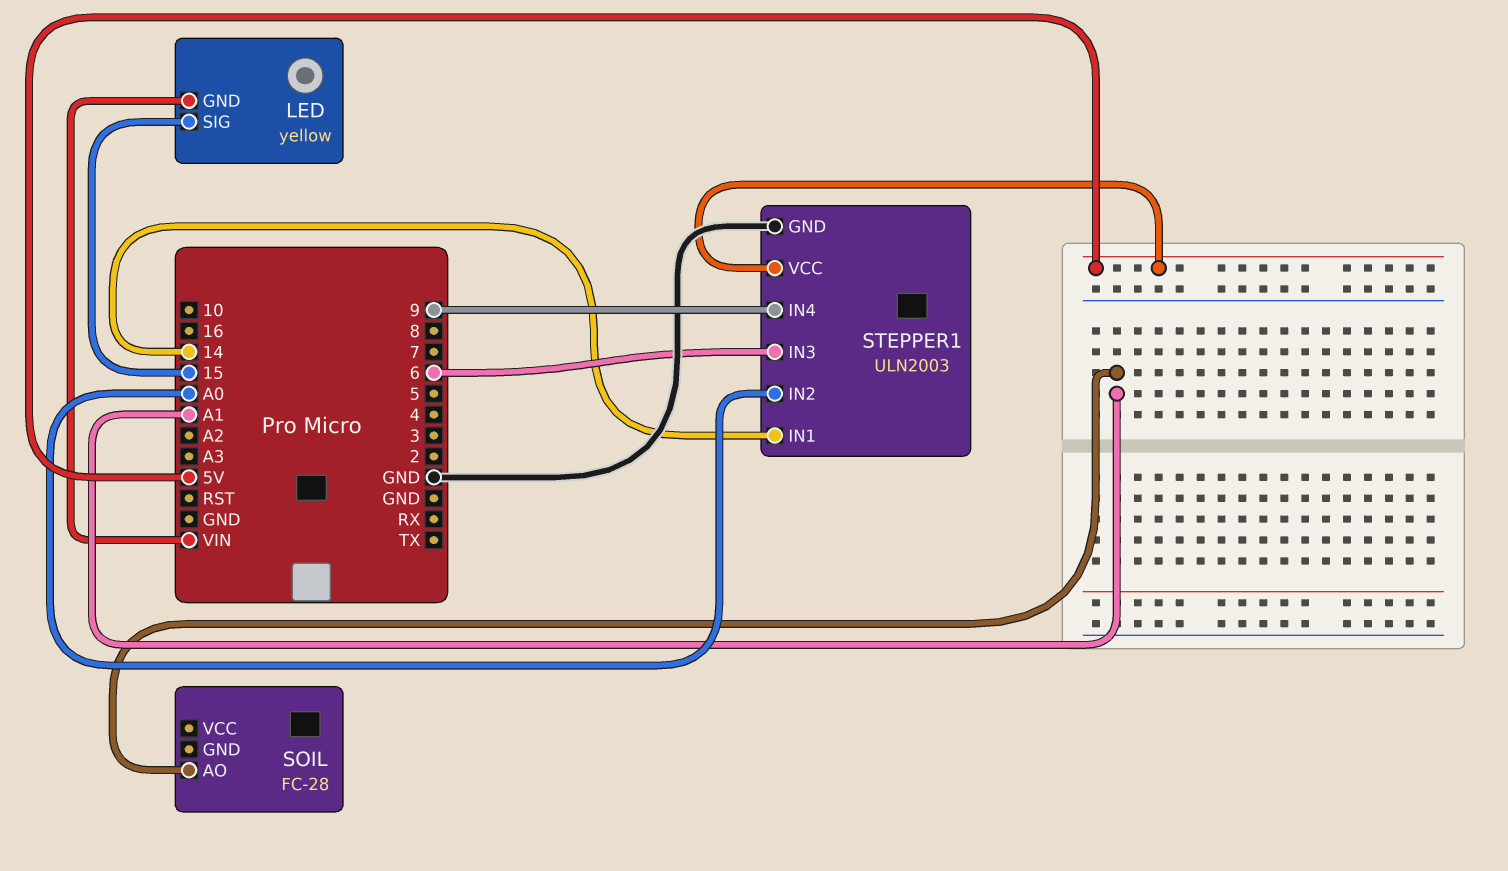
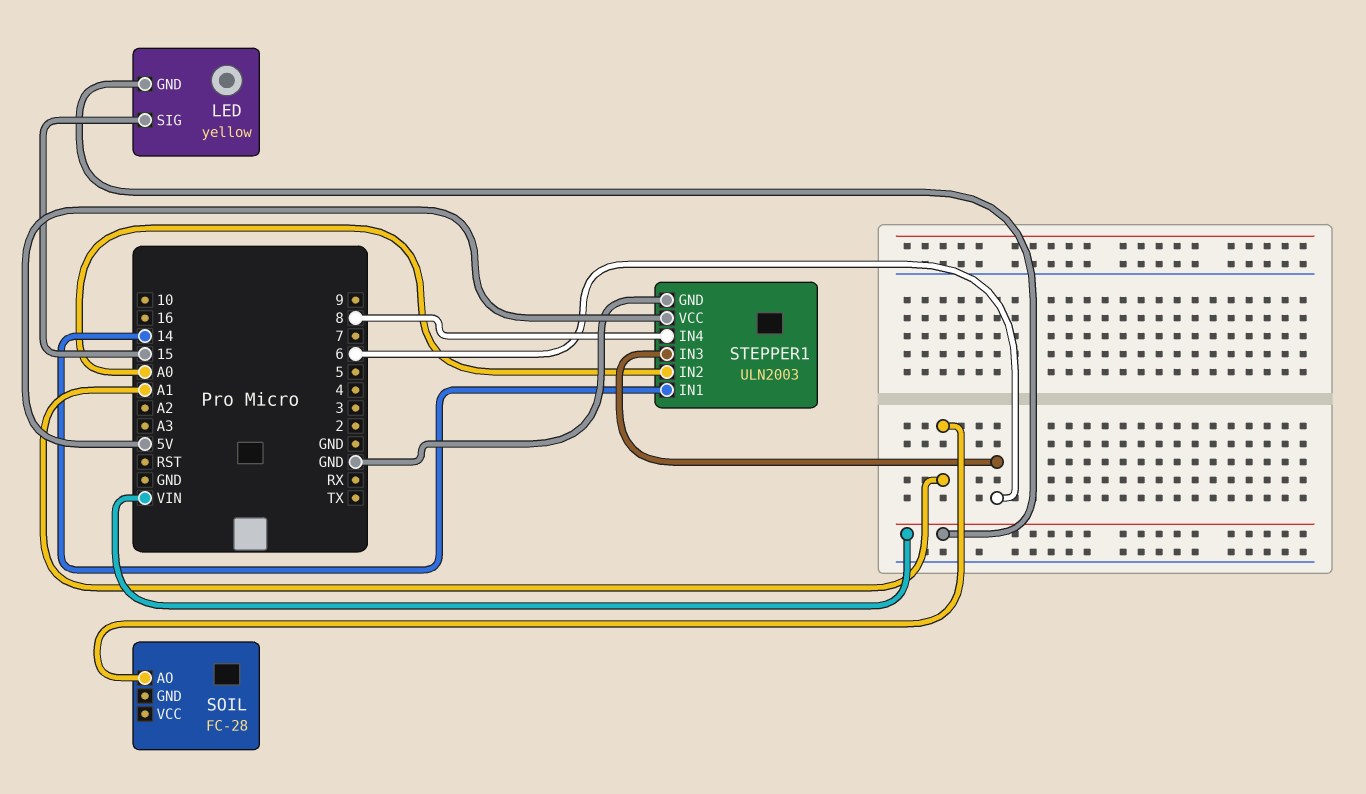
STEPPER1 pin IN4: 9 -> 8

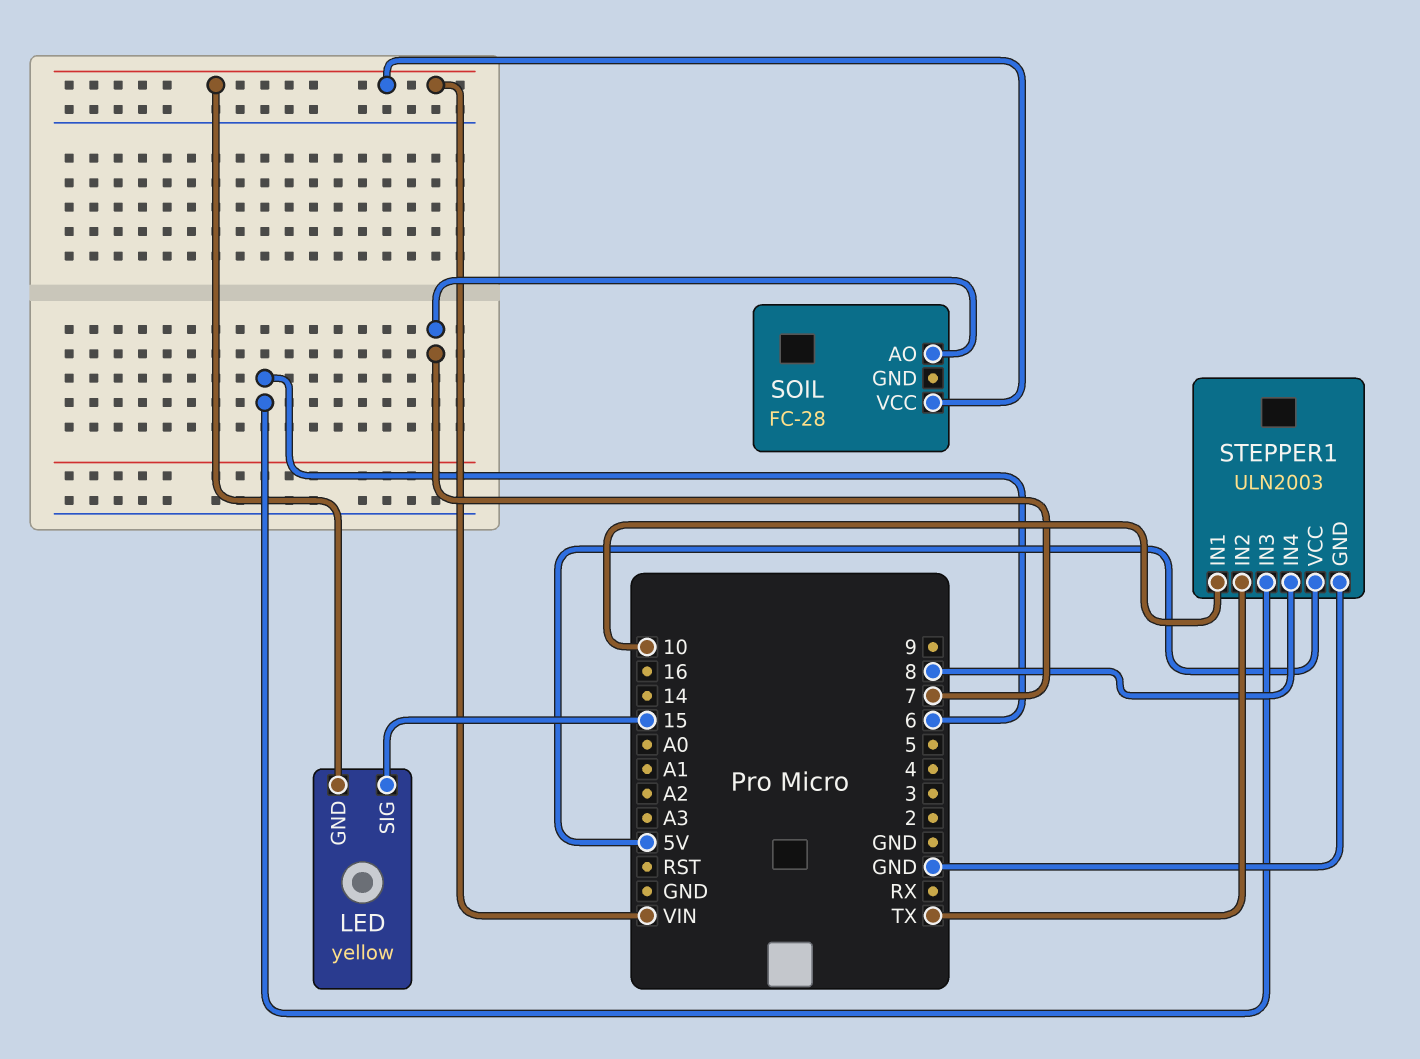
SOIL pin AO: A1 -> 7
SOIL pin VCC: none -> VIN
STEPPER1 pin IN1: 14 -> 10
STEPPER1 pin IN2: A0 -> TX

